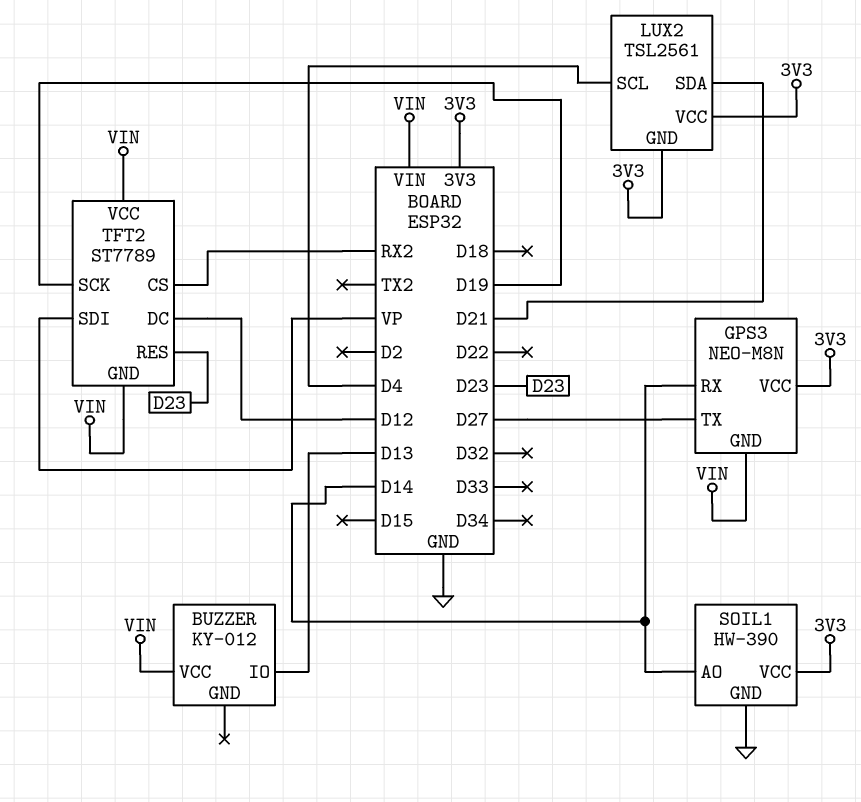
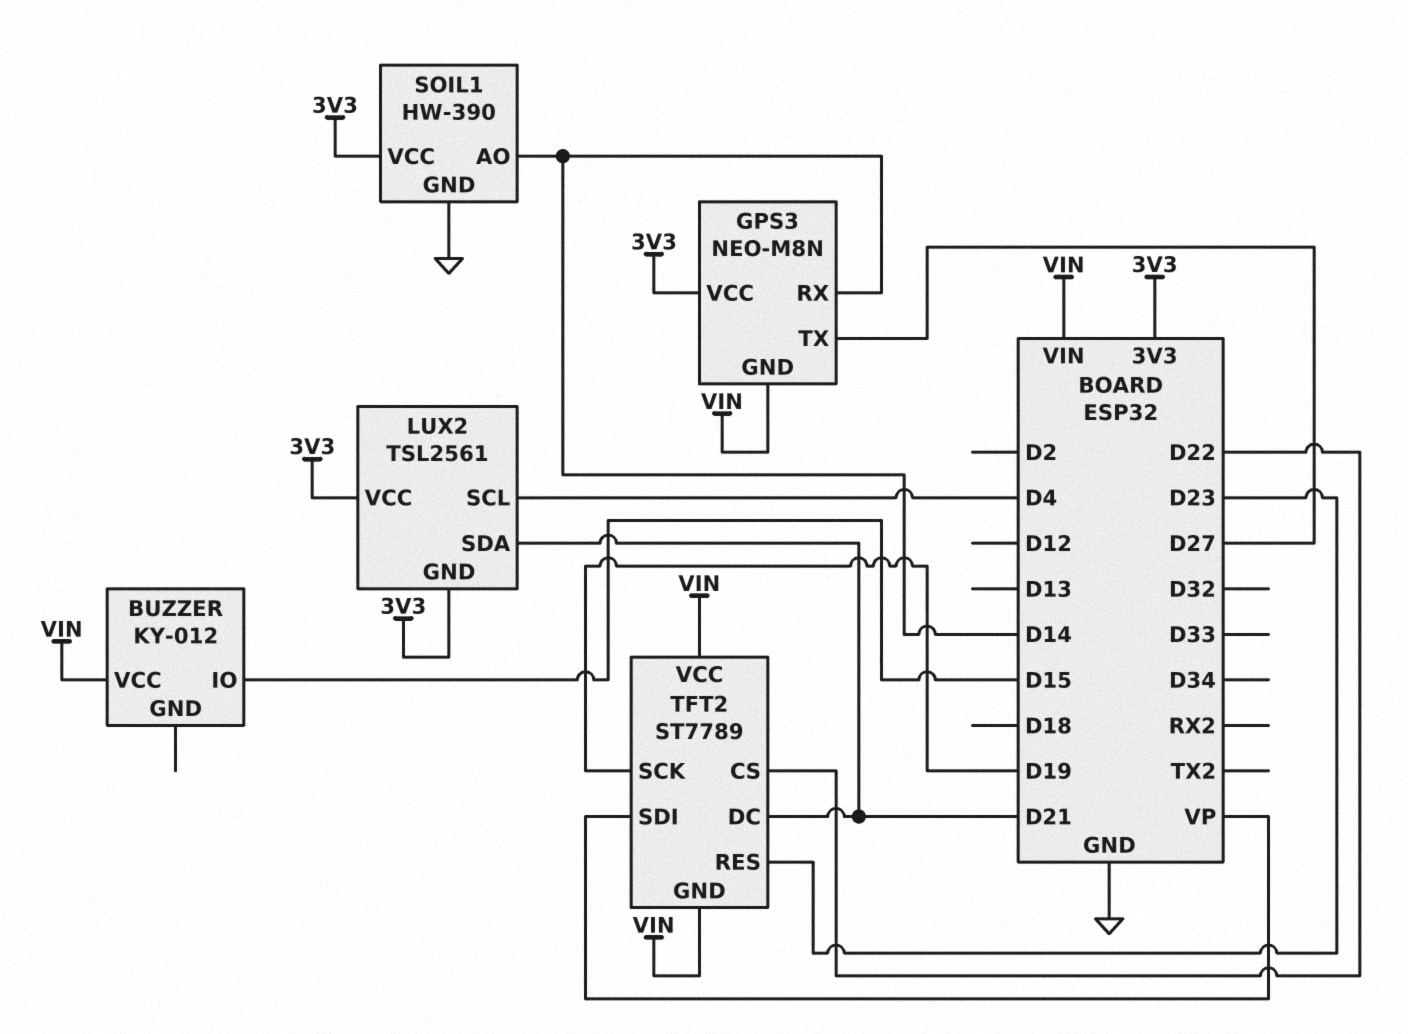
BUZZER pin IO: D13 -> D15
TFT2 pin CS: RX2 -> D22
TFT2 pin DC: D12 -> D21

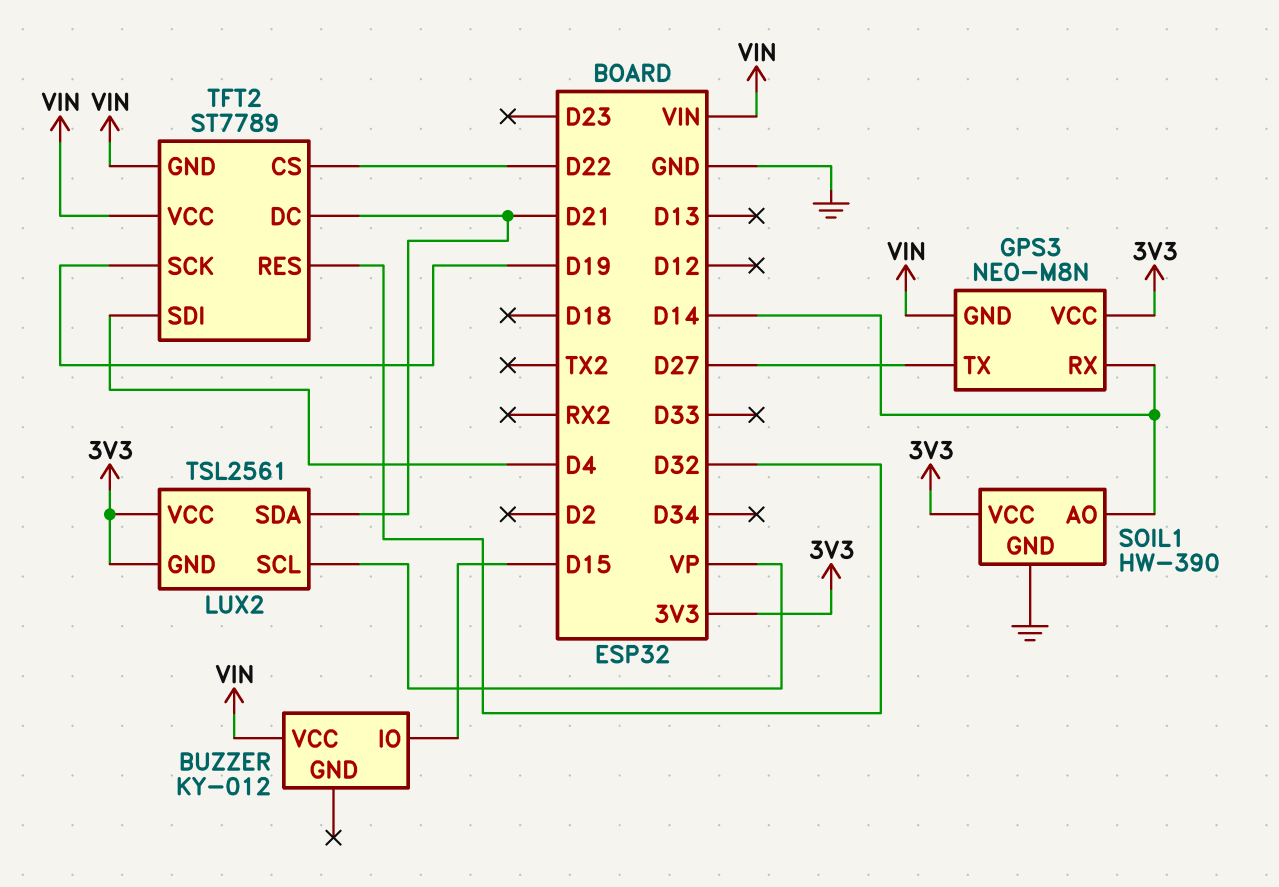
LUX2 pin SCL: D4 -> VP
TFT2 pin RES: D23 -> D32
TFT2 pin SDI: VP -> D4

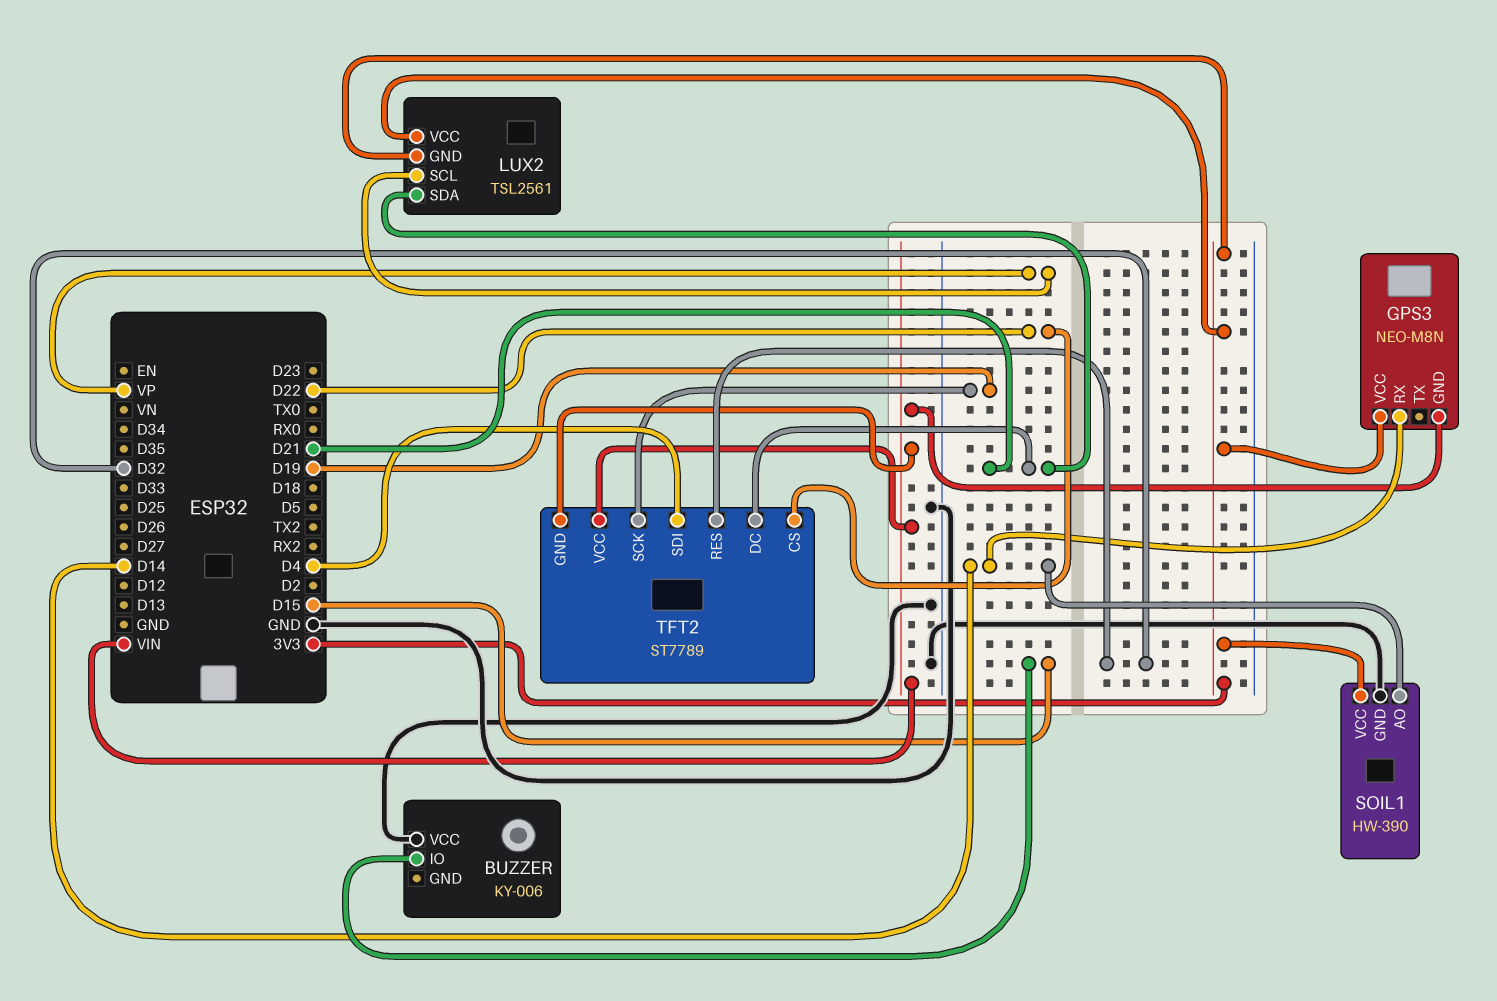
BUZZER: KY-012 -> KY-006
BUZZER pin VCC: VIN -> GND
GPS3 pin TX: D27 -> none

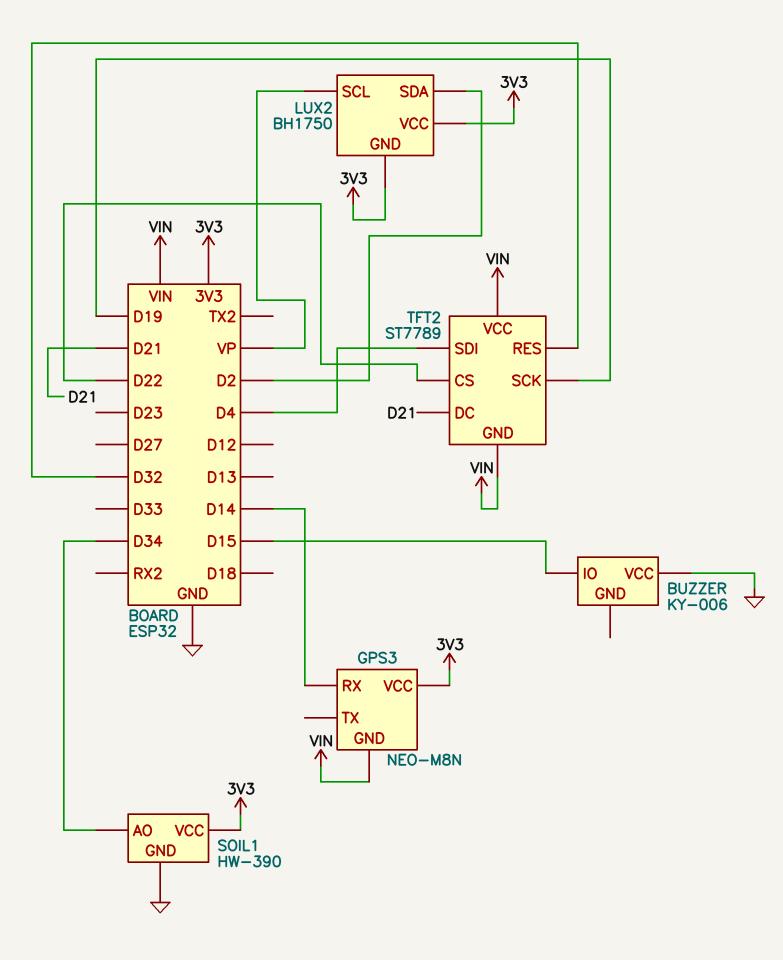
LUX2: TSL2561 -> BH1750
LUX2 pin SDA: D21 -> D2
SOIL1 pin AO: D14 -> D34

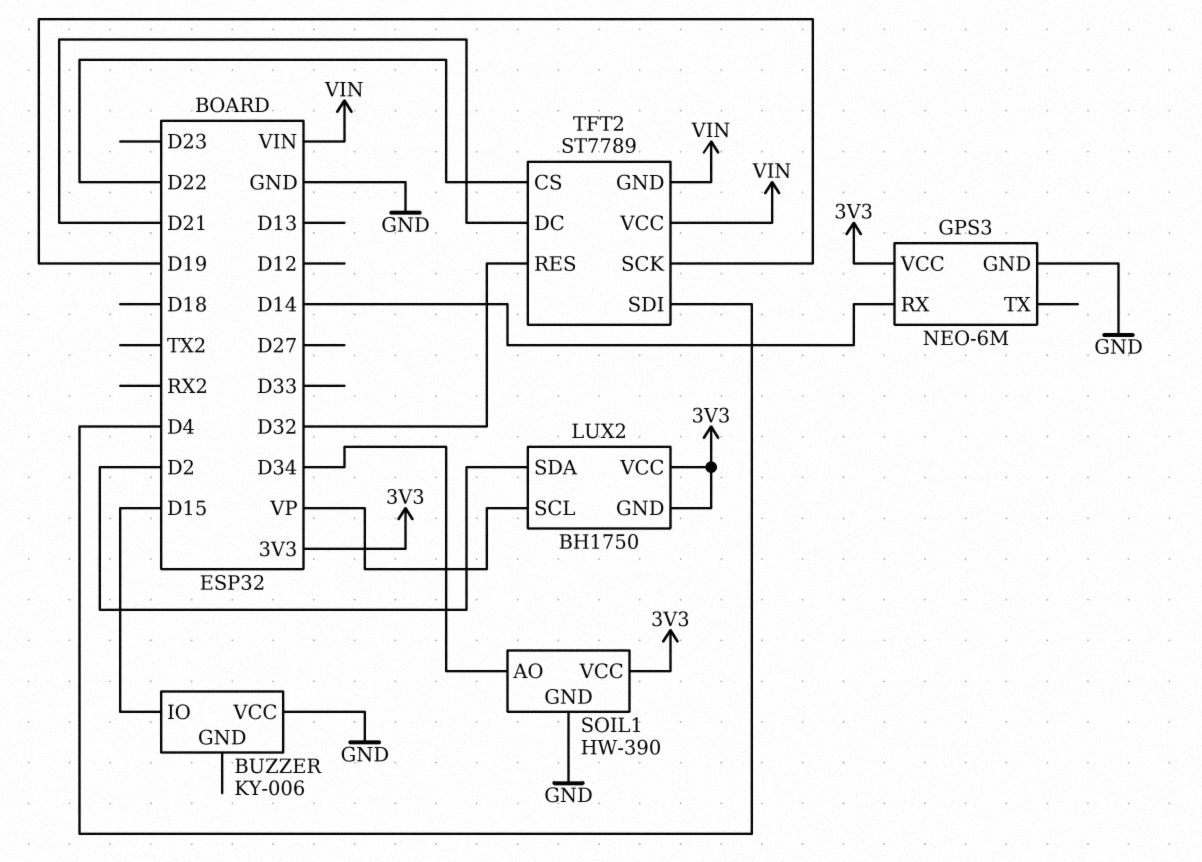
GPS3: NEO-M8N -> NEO-6M
GPS3 pin GND: VIN -> GND

